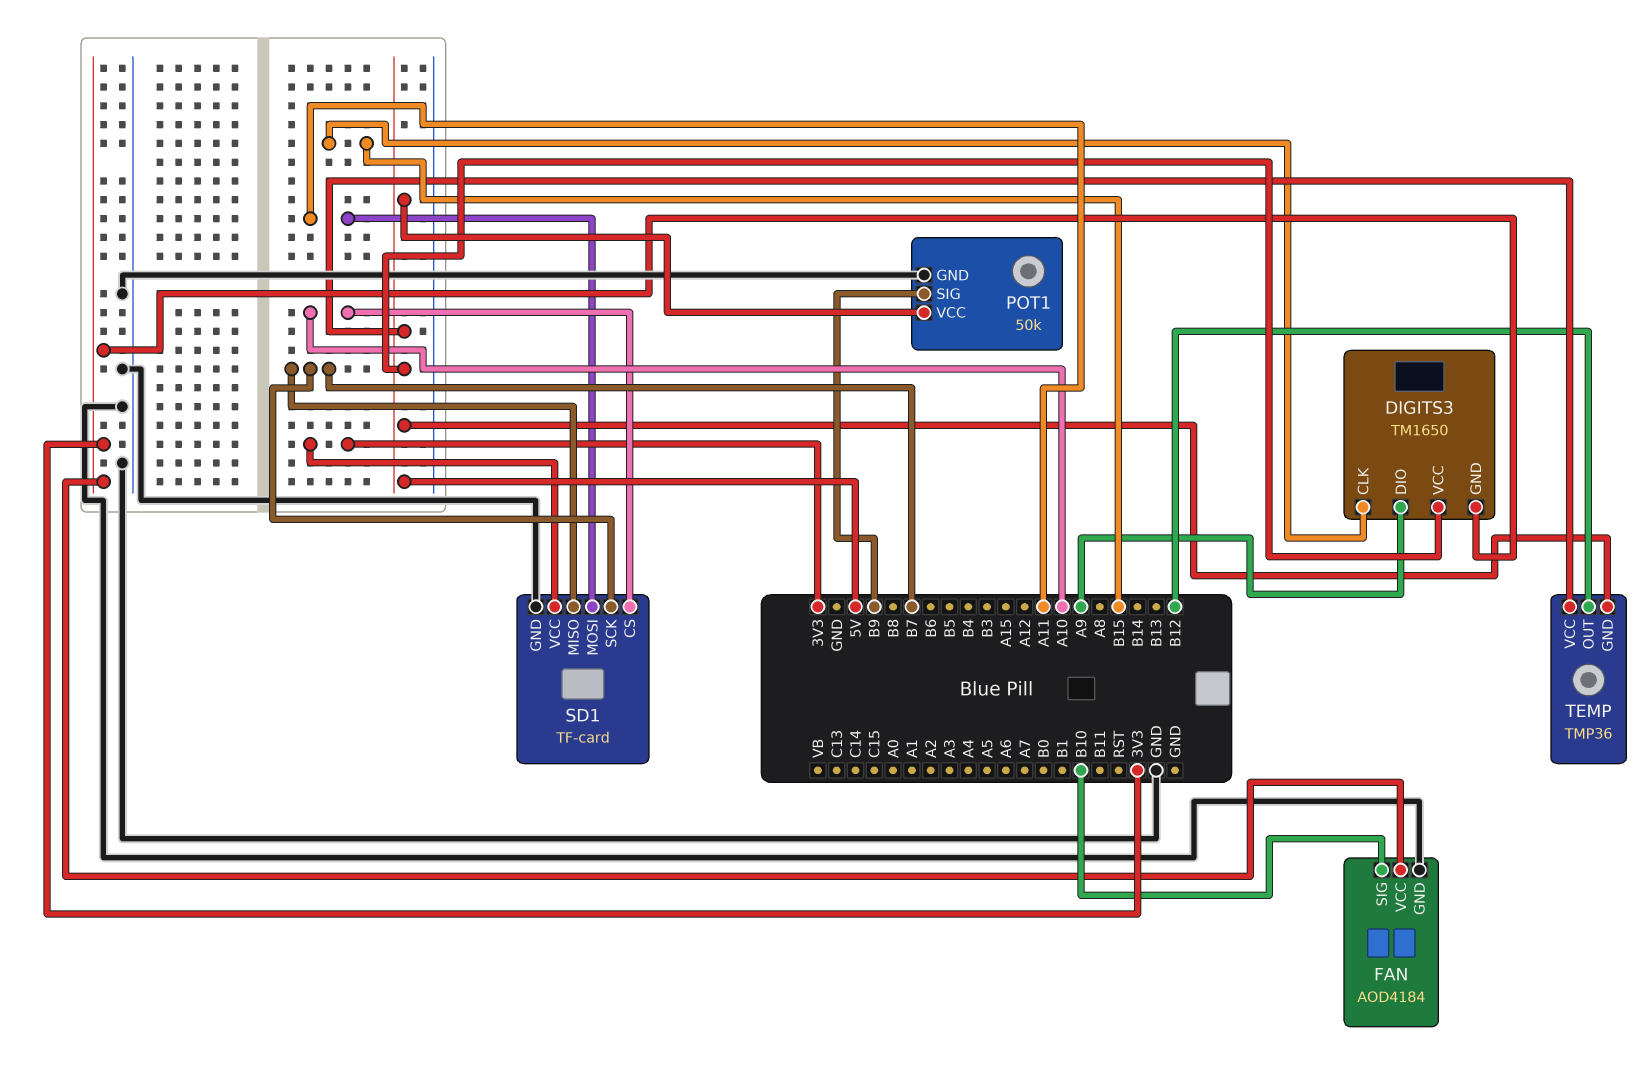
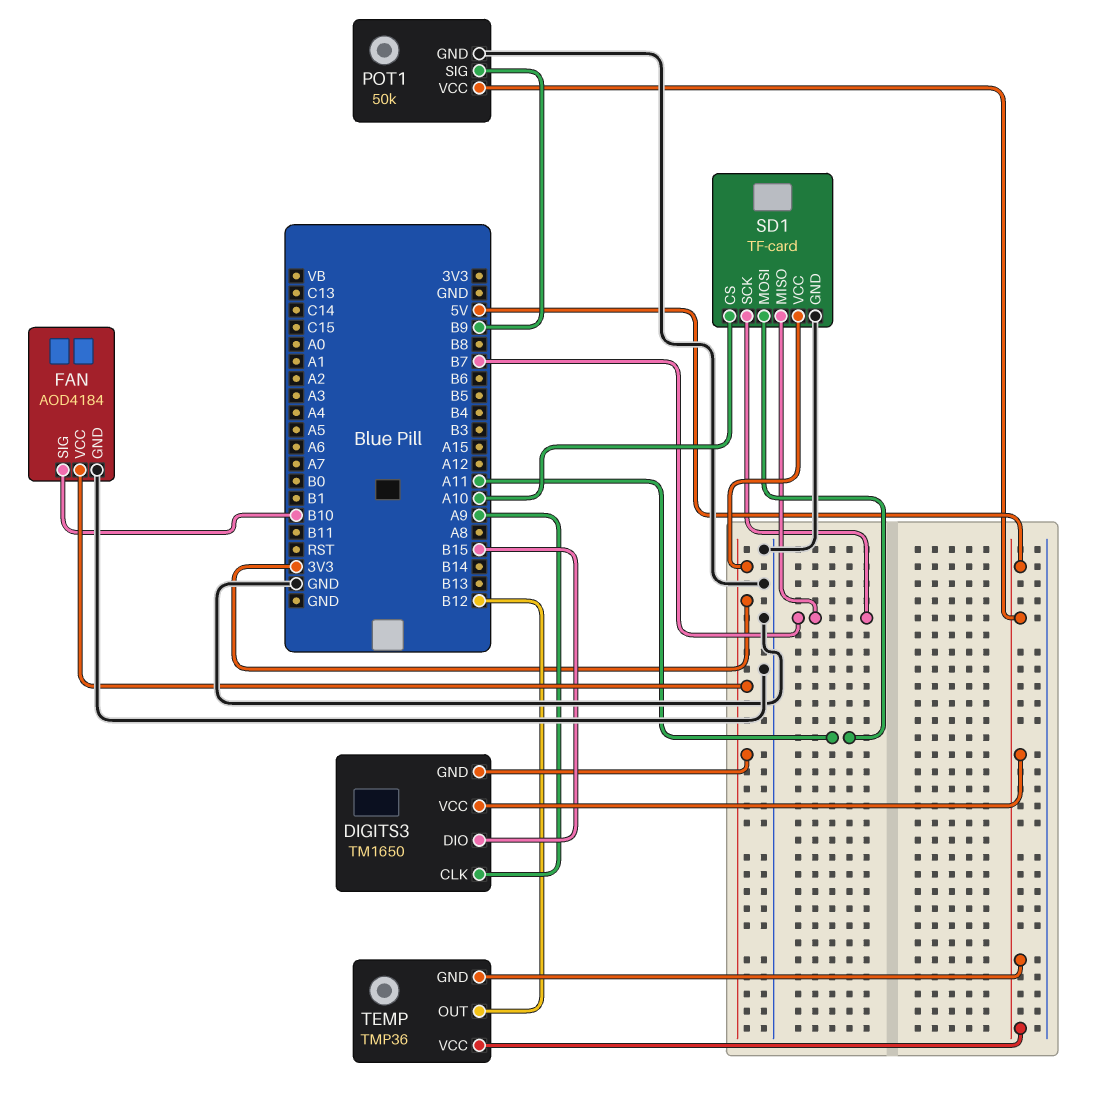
DIGITS3 pin CLK: B15 -> A9
DIGITS3 pin DIO: A9 -> B15

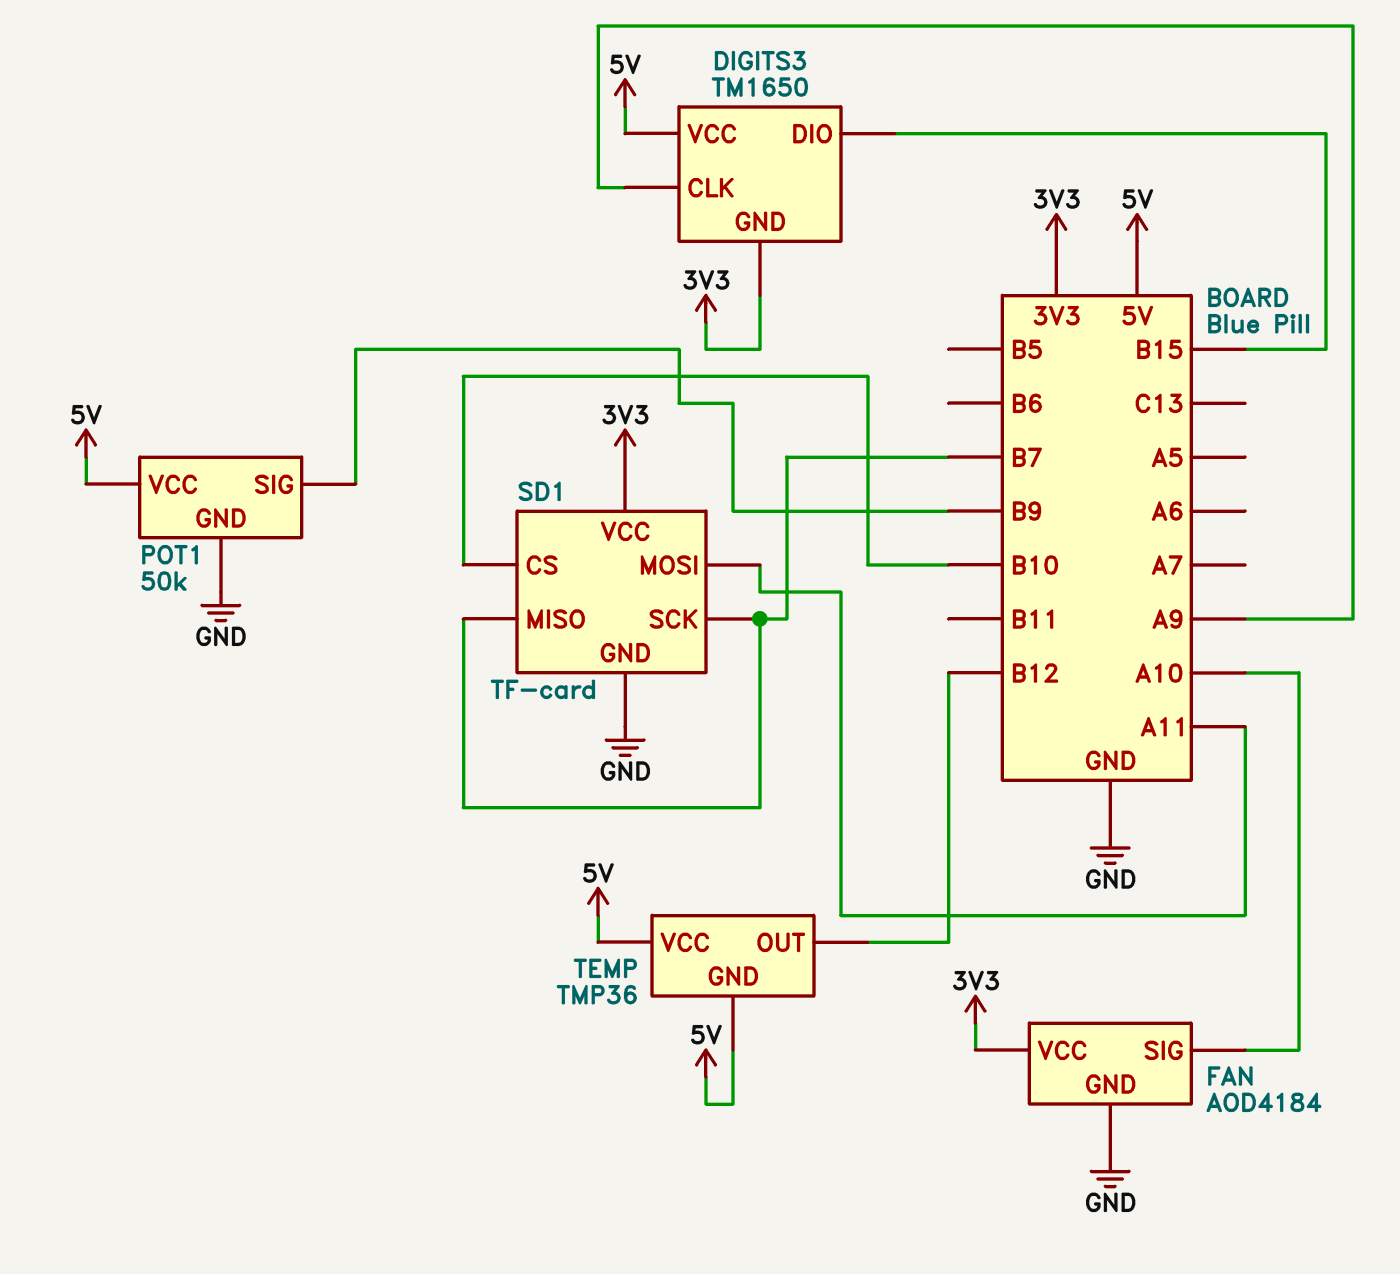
FAN pin SIG: B10 -> A10
SD1 pin CS: A10 -> B10

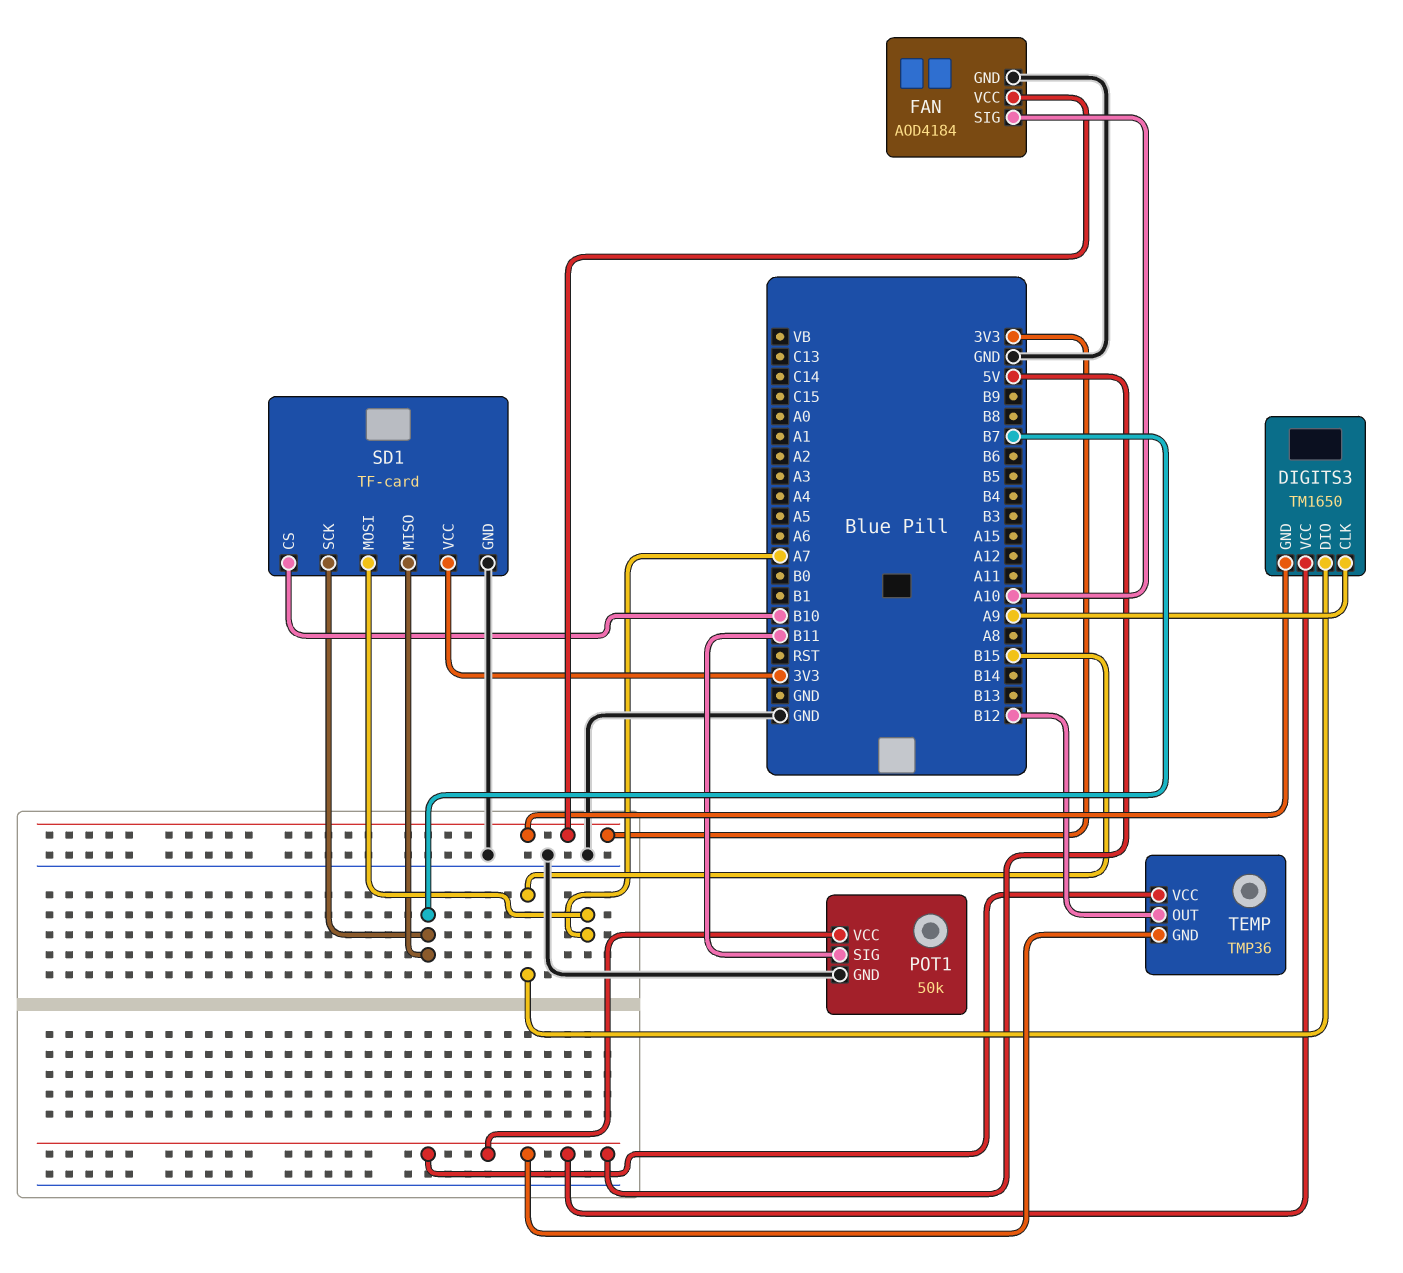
POT1 pin SIG: B9 -> B11
SD1 pin MOSI: A11 -> A7

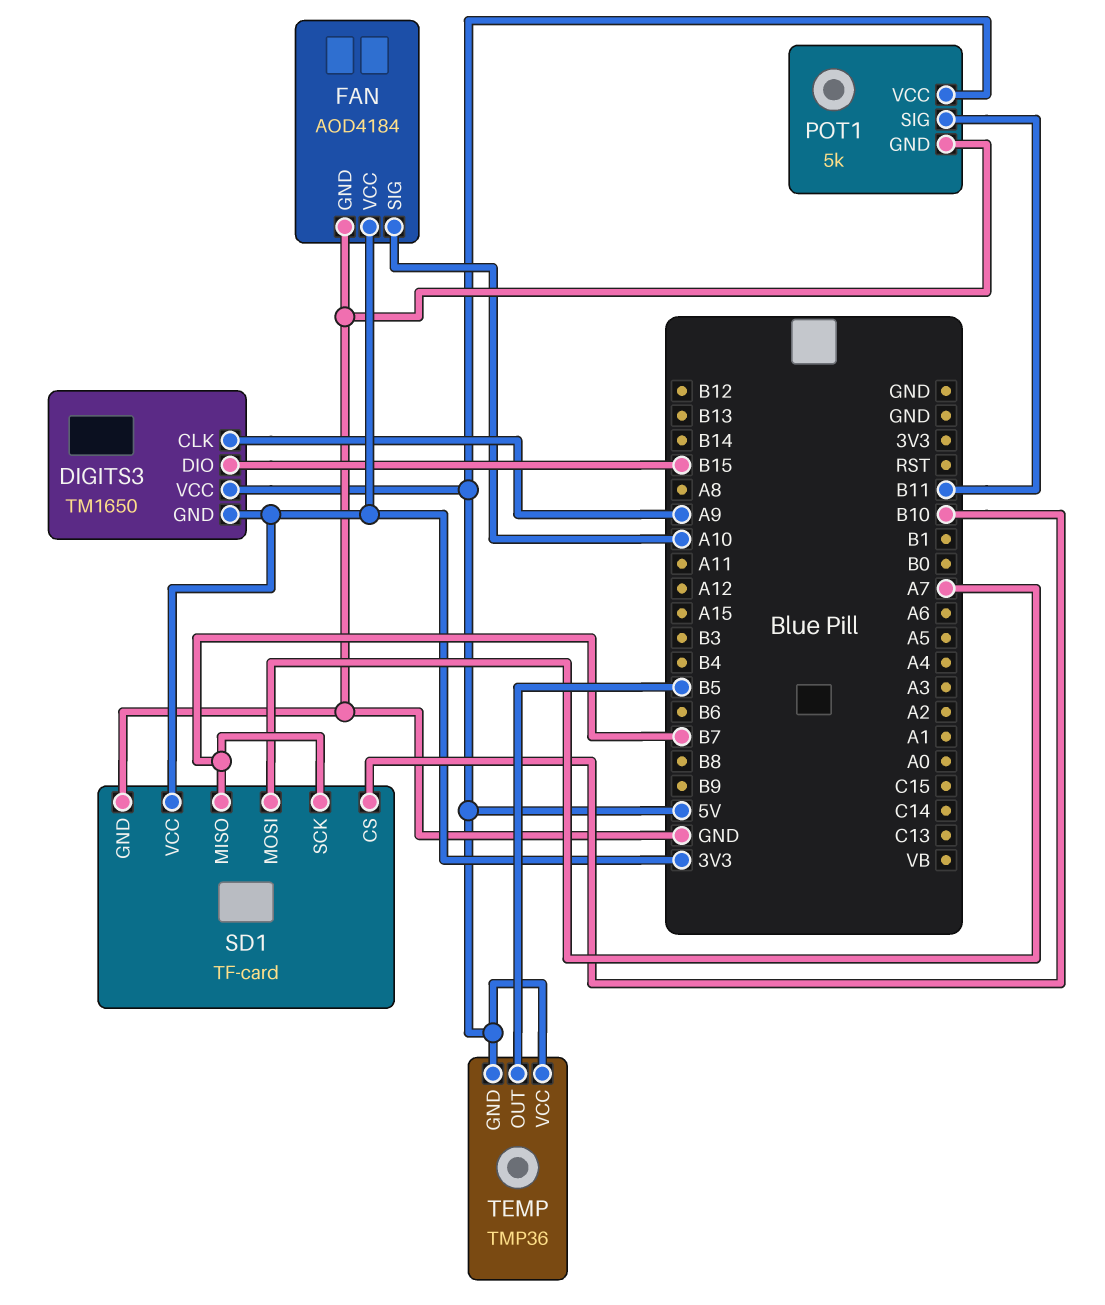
POT1: 50k -> 5k
TEMP pin OUT: B12 -> B5

